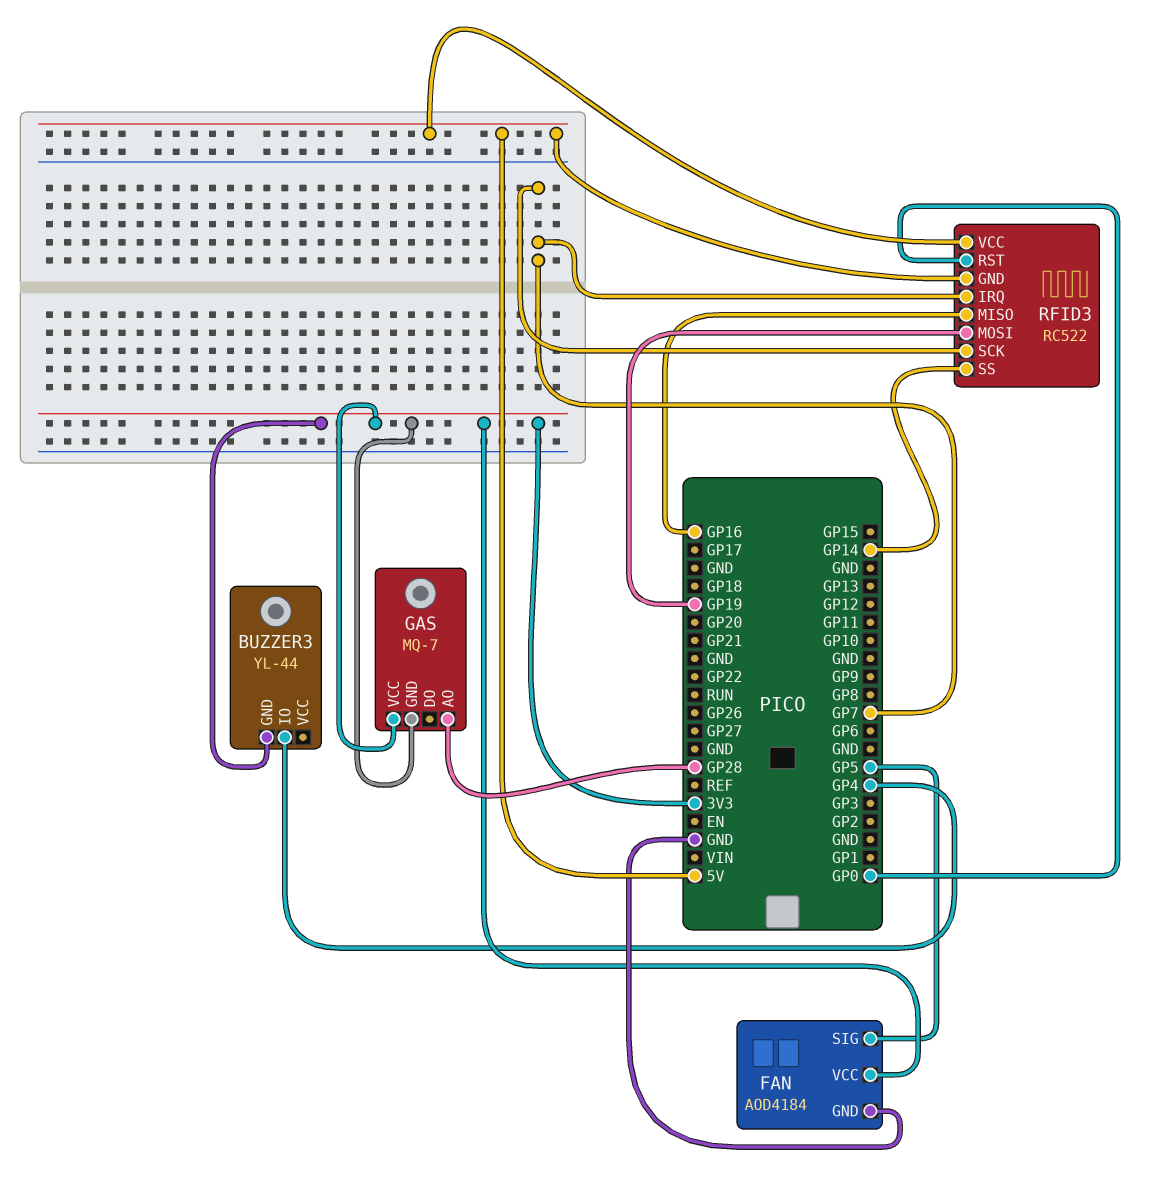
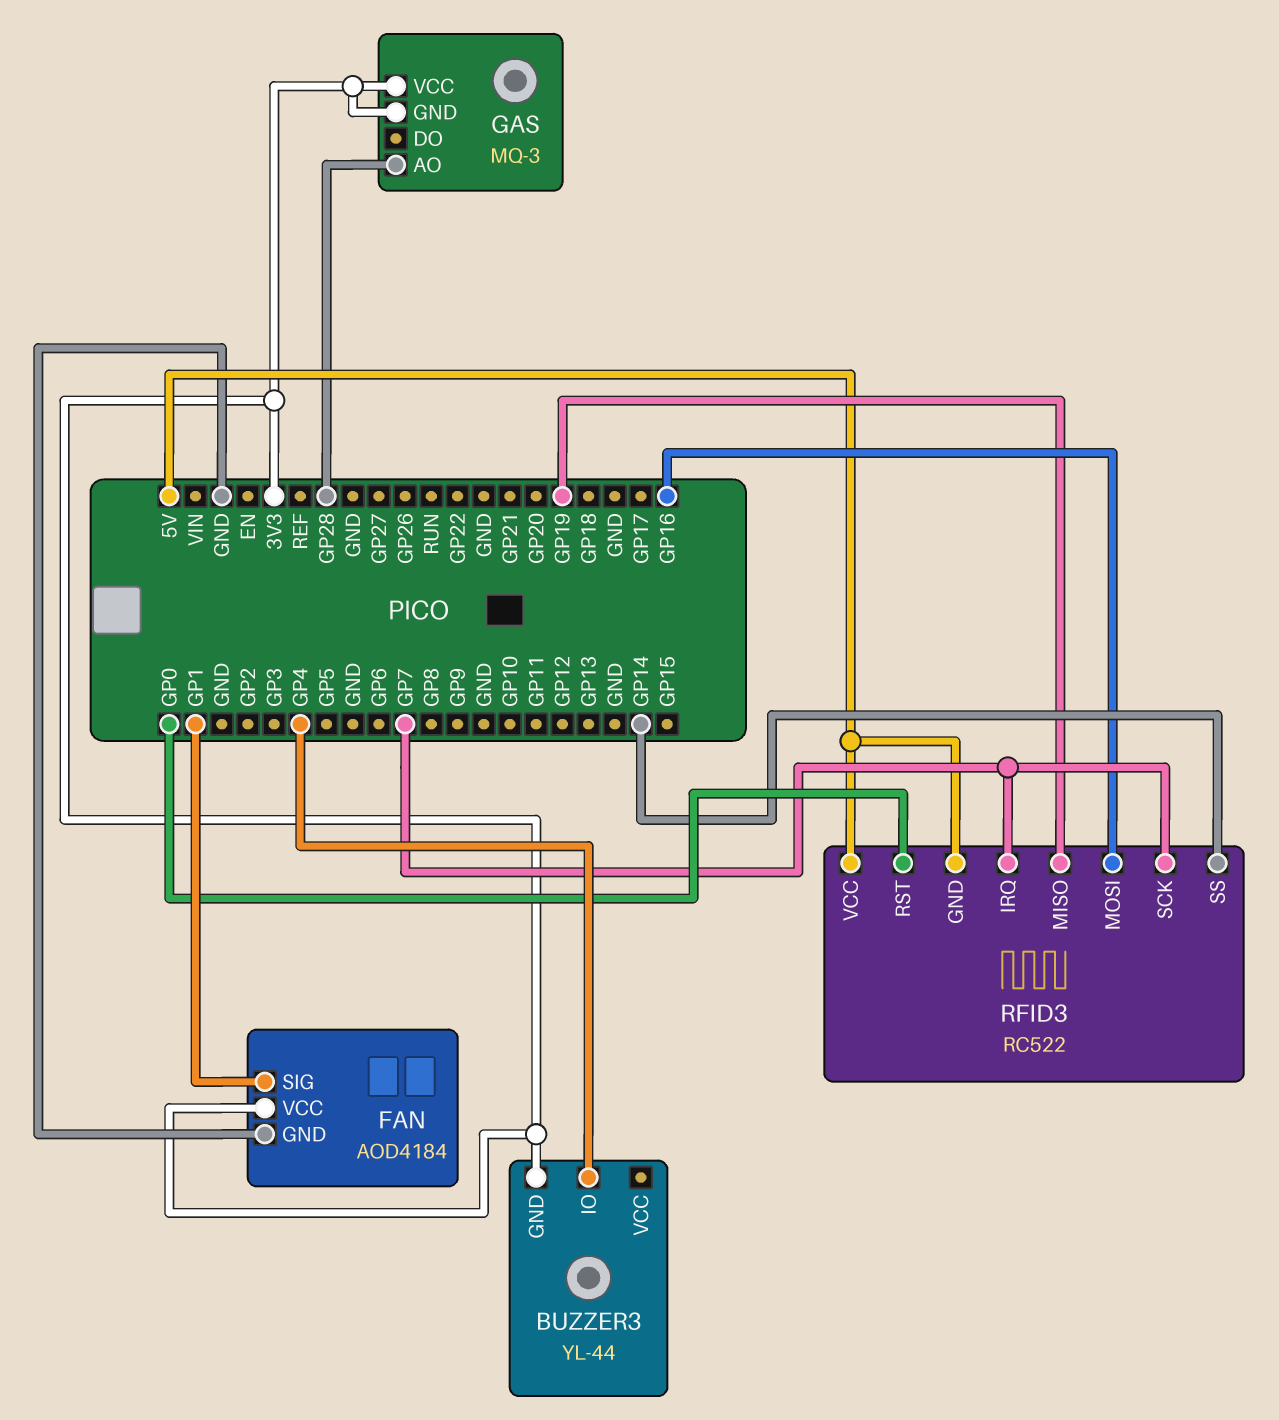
FAN pin SIG: GP5 -> GP1
GAS: MQ-7 -> MQ-3
RFID3 pin MISO: GP16 -> GP19
RFID3 pin MOSI: GP19 -> GP16

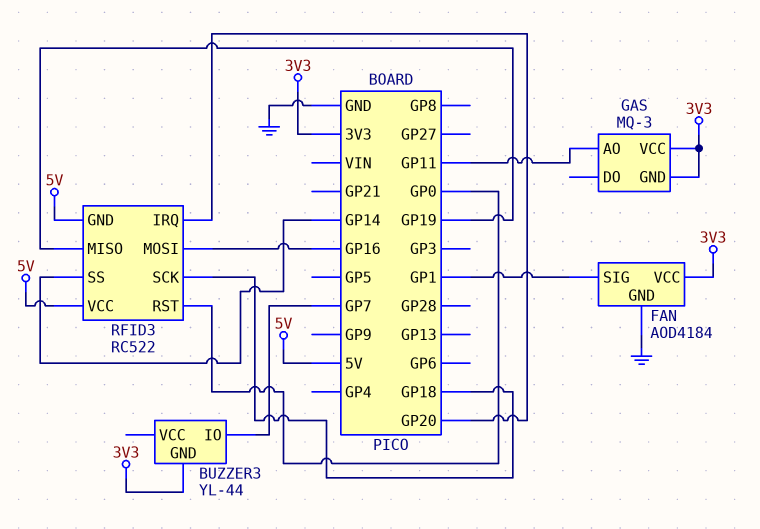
BUZZER3 pin IO: GP4 -> GP7
GAS pin AO: GP28 -> GP11
RFID3 pin IRQ: GP7 -> GP20
RFID3 pin SCK: GP7 -> GP18

